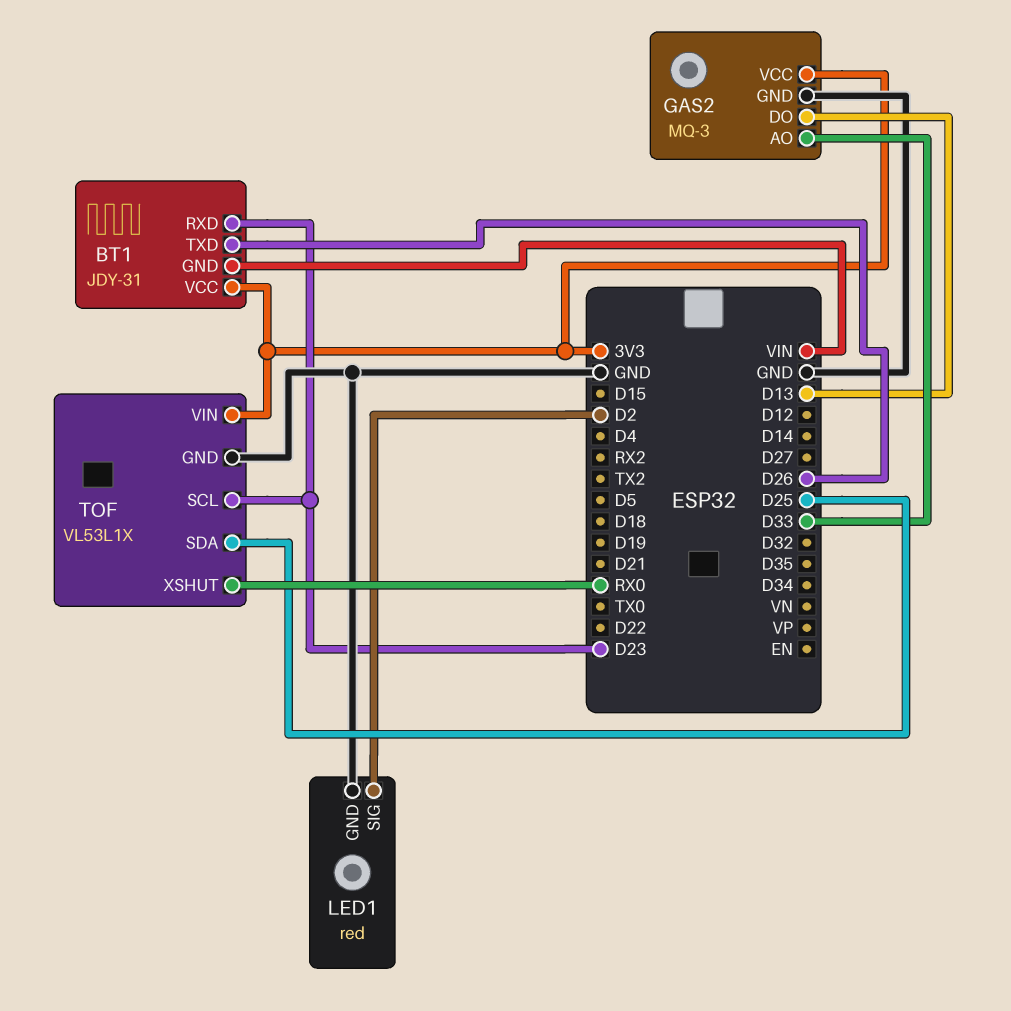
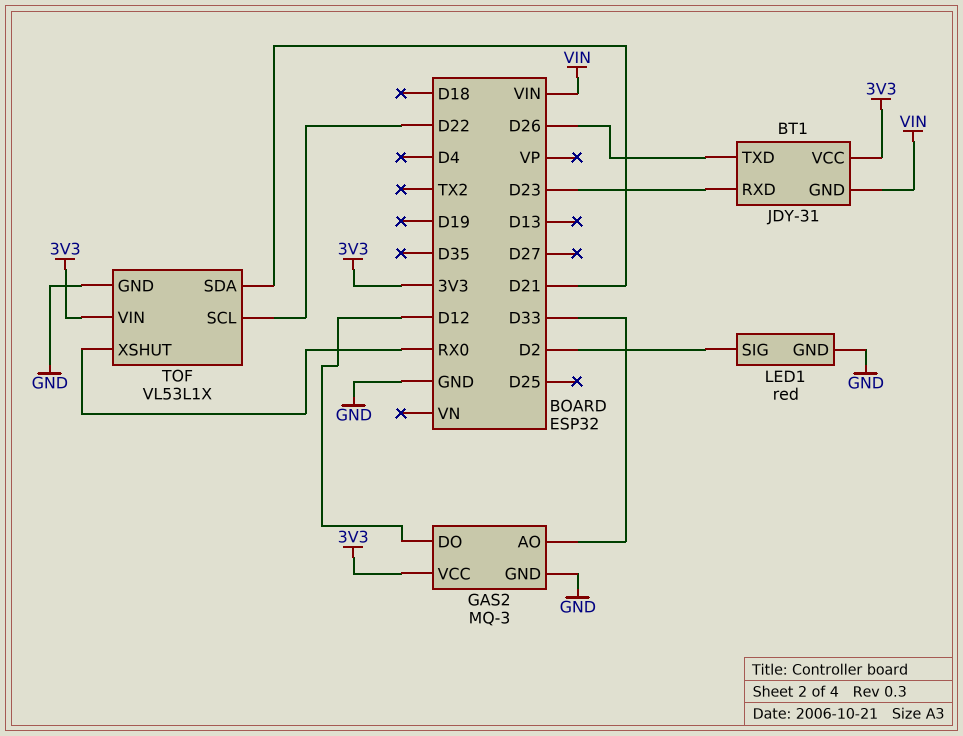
GAS2 pin DO: D13 -> D12
TOF pin SCL: D23 -> D22
TOF pin SDA: D25 -> D21

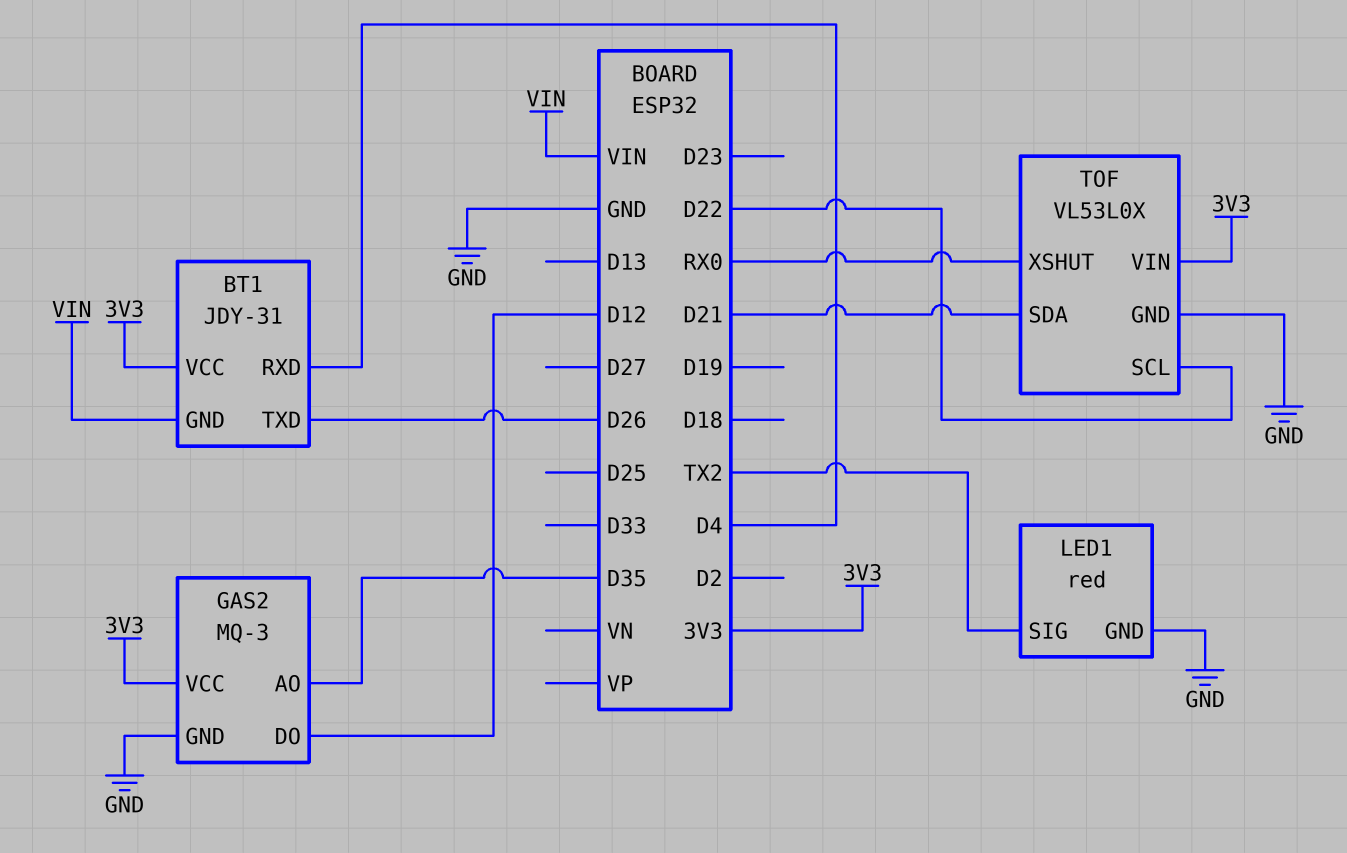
BT1 pin RXD: D23 -> D4
GAS2 pin AO: D33 -> D35
LED1 pin SIG: D2 -> TX2
TOF: VL53L1X -> VL53L0X

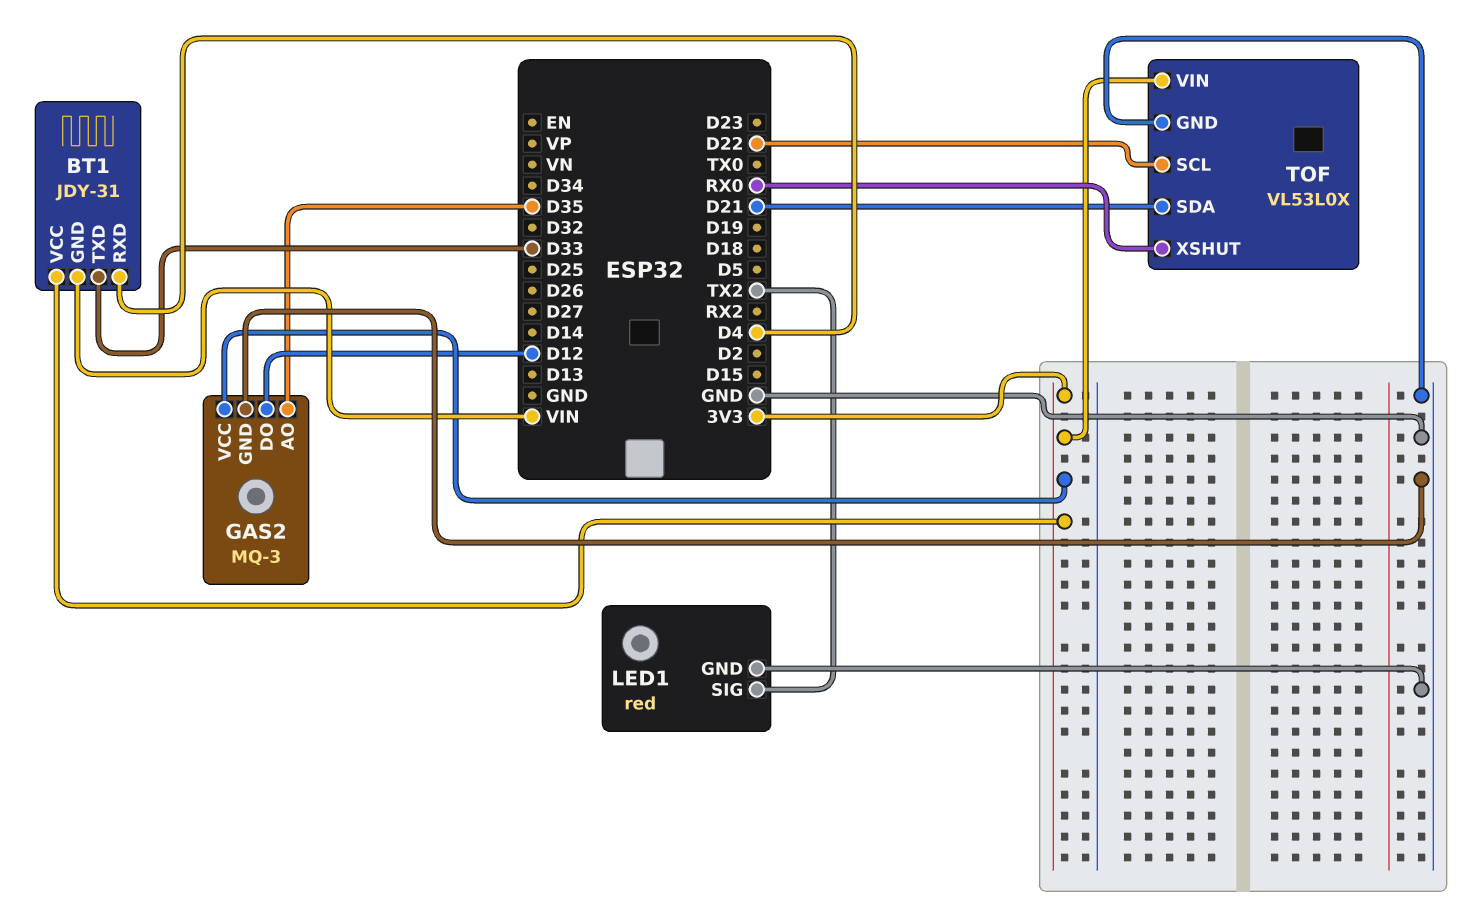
BT1 pin TXD: D26 -> D33

